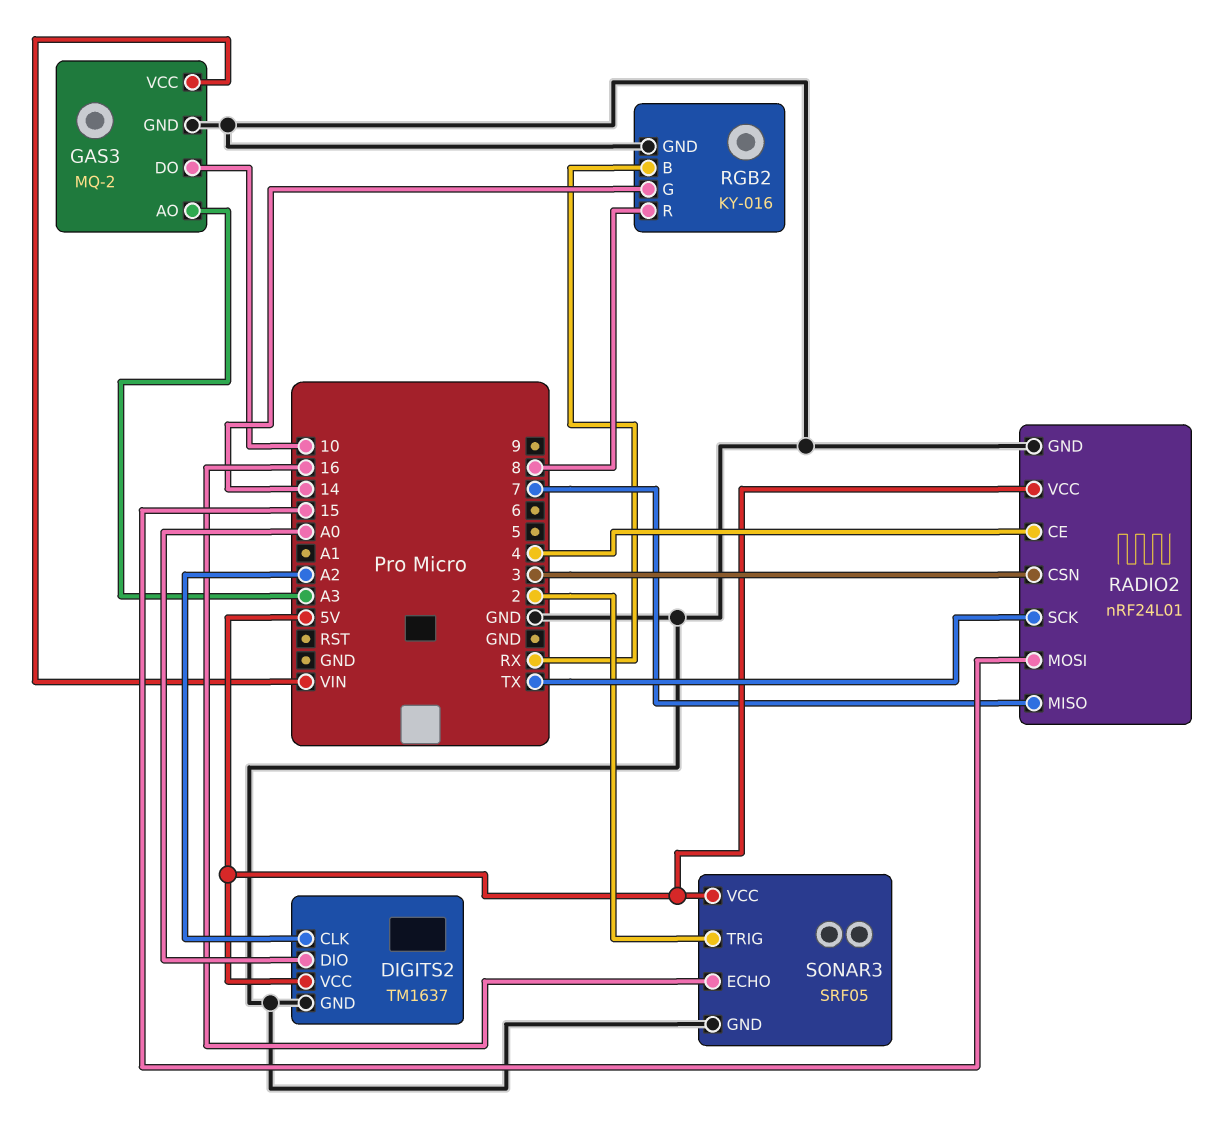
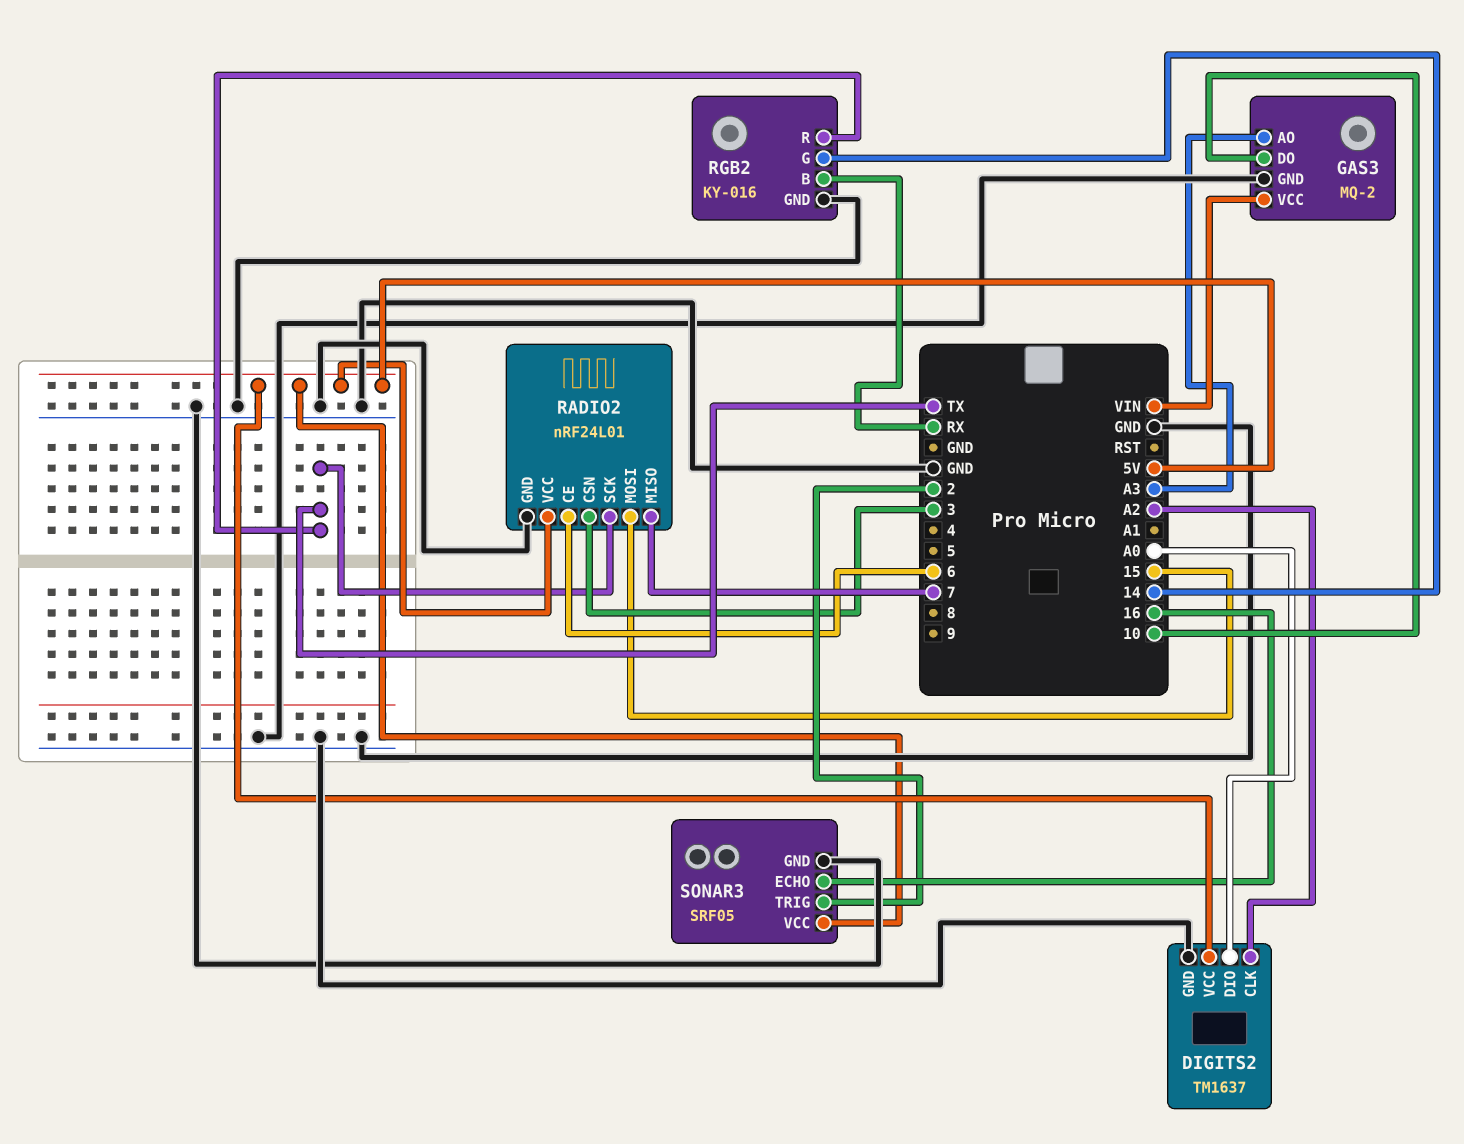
RADIO2 pin CE: 4 -> 6
RGB2 pin R: 8 -> TX

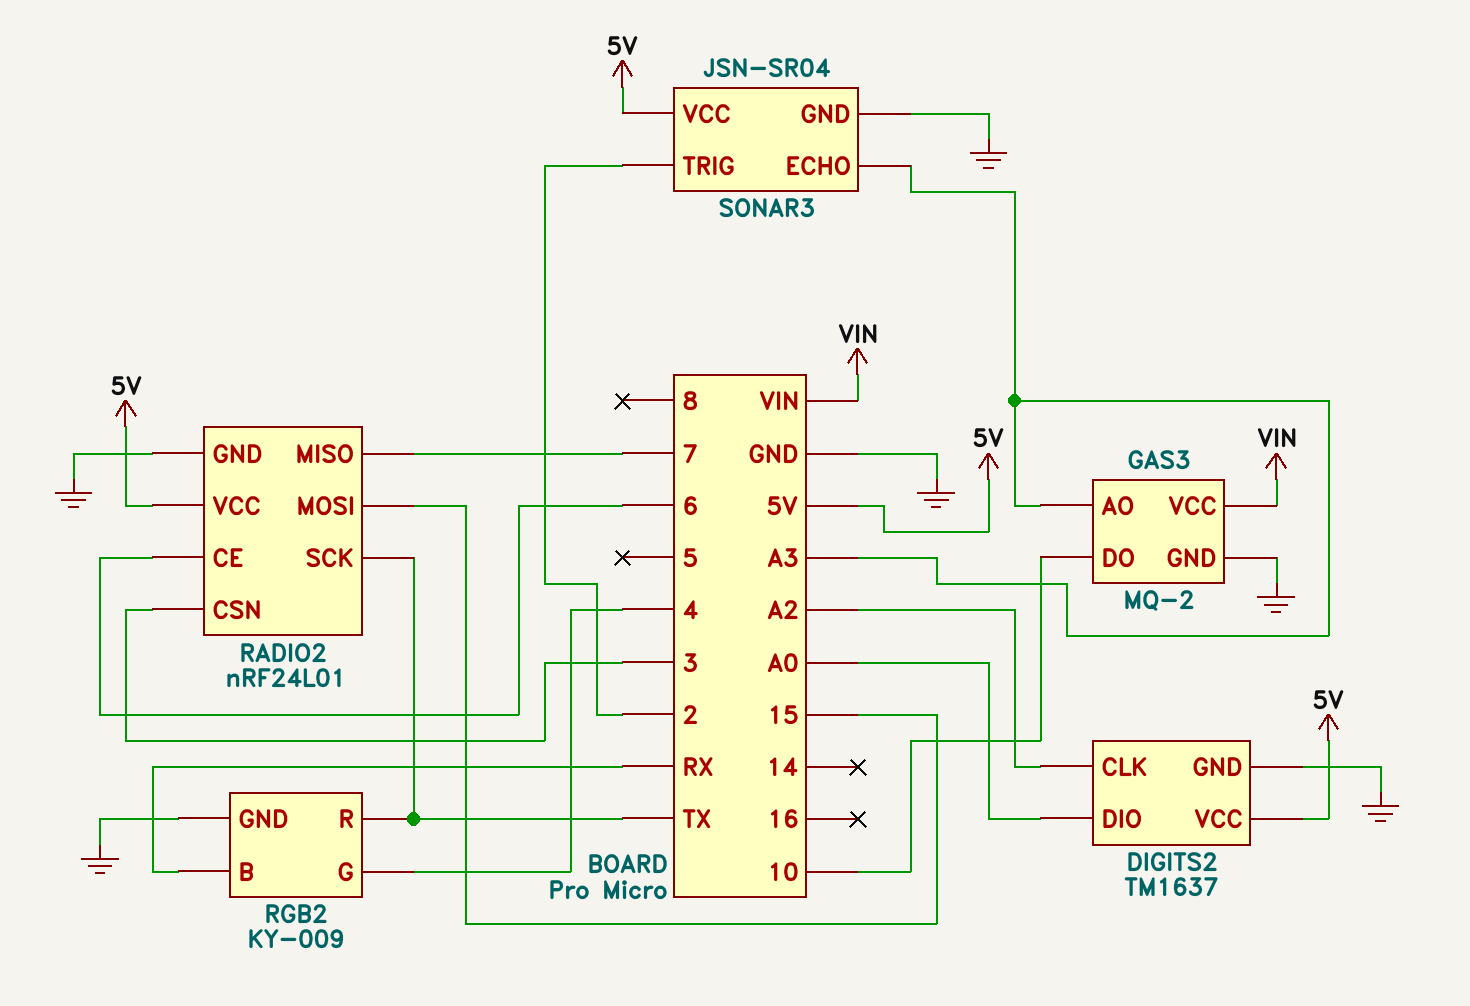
RGB2: KY-016 -> KY-009
RGB2 pin G: 14 -> 4
SONAR3: SRF05 -> JSN-SR04
SONAR3 pin ECHO: 16 -> A3

